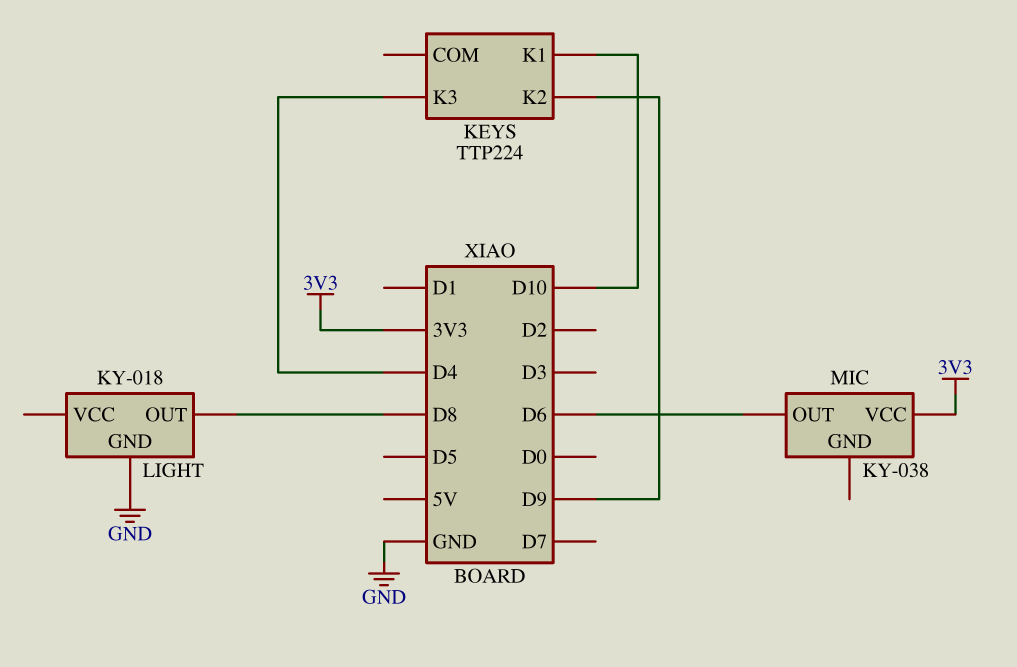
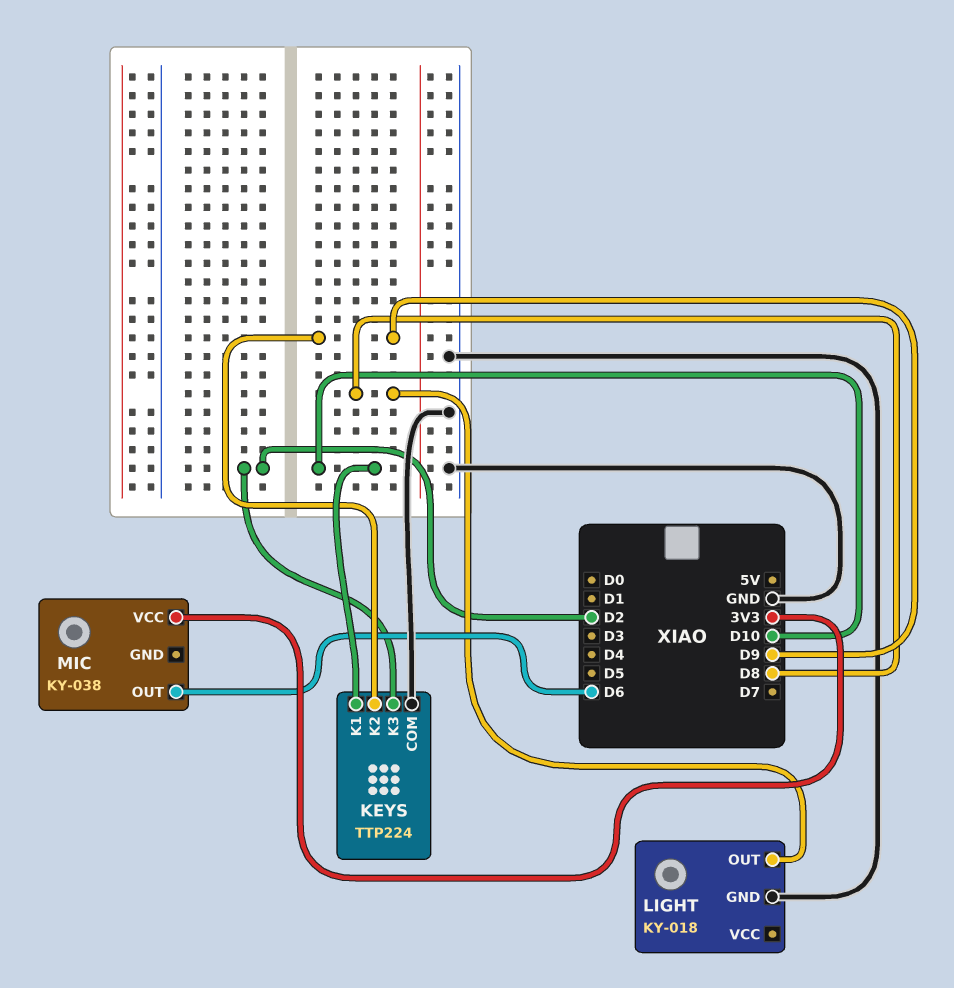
KEYS pin COM: none -> GND
KEYS pin K3: D4 -> D2

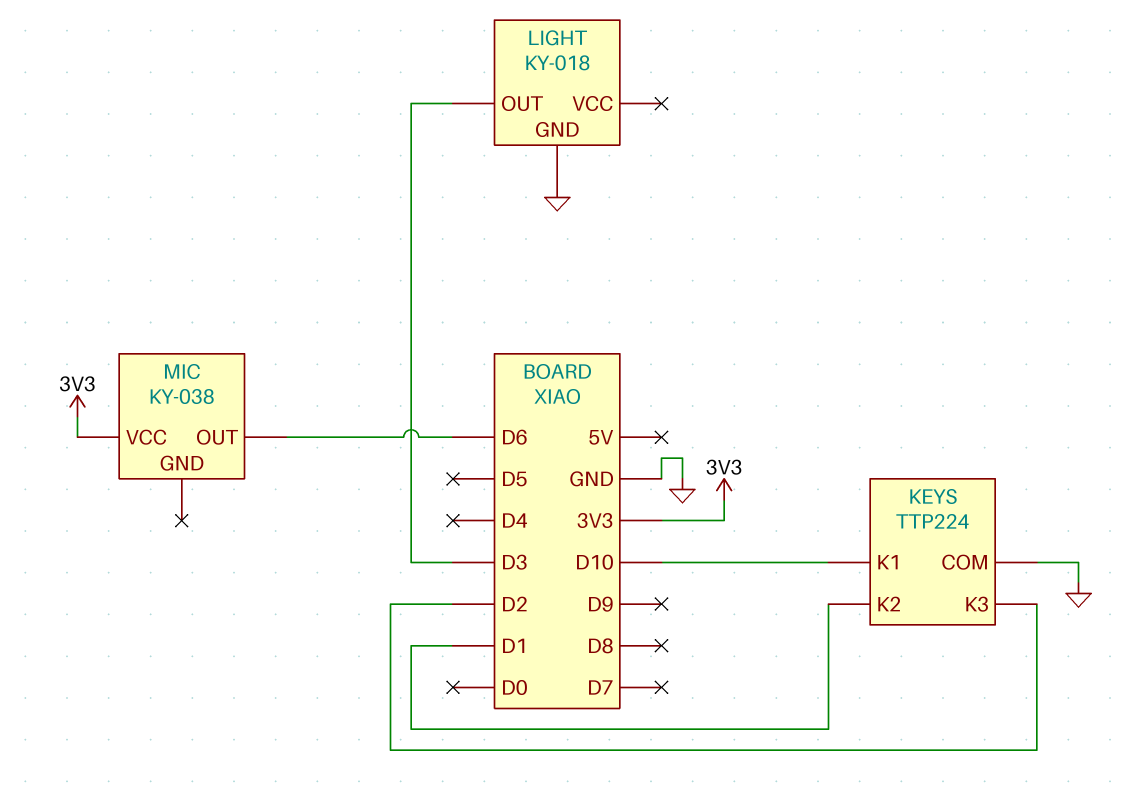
KEYS pin K2: D9 -> D1
LIGHT pin OUT: D8 -> D3

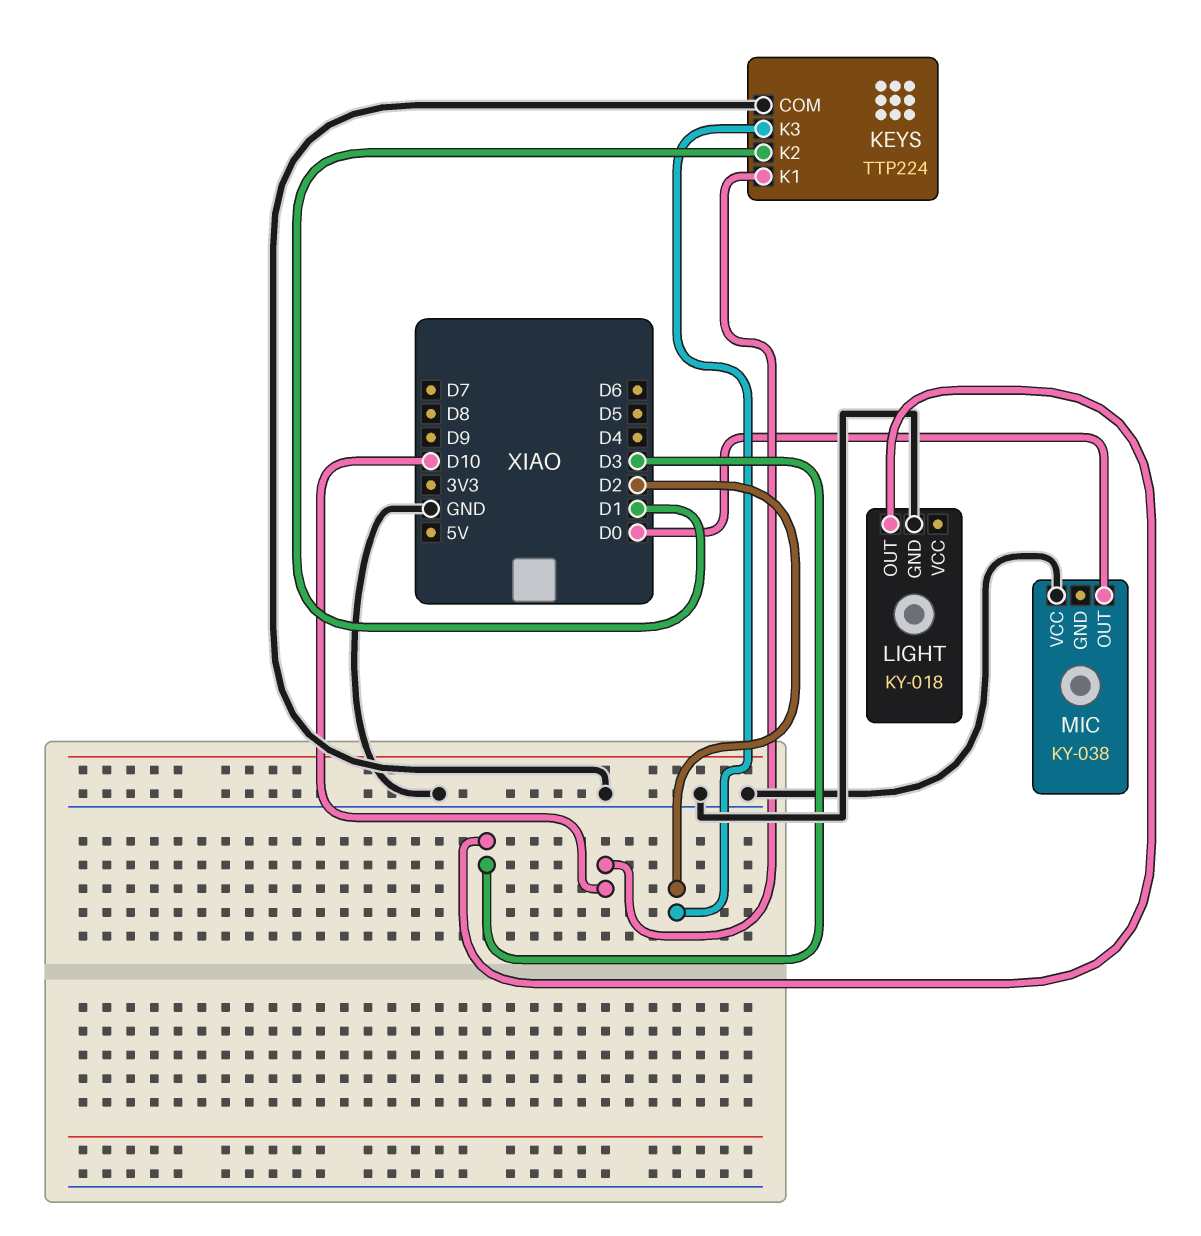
MIC pin OUT: D6 -> D0
MIC pin VCC: 3V3 -> GND

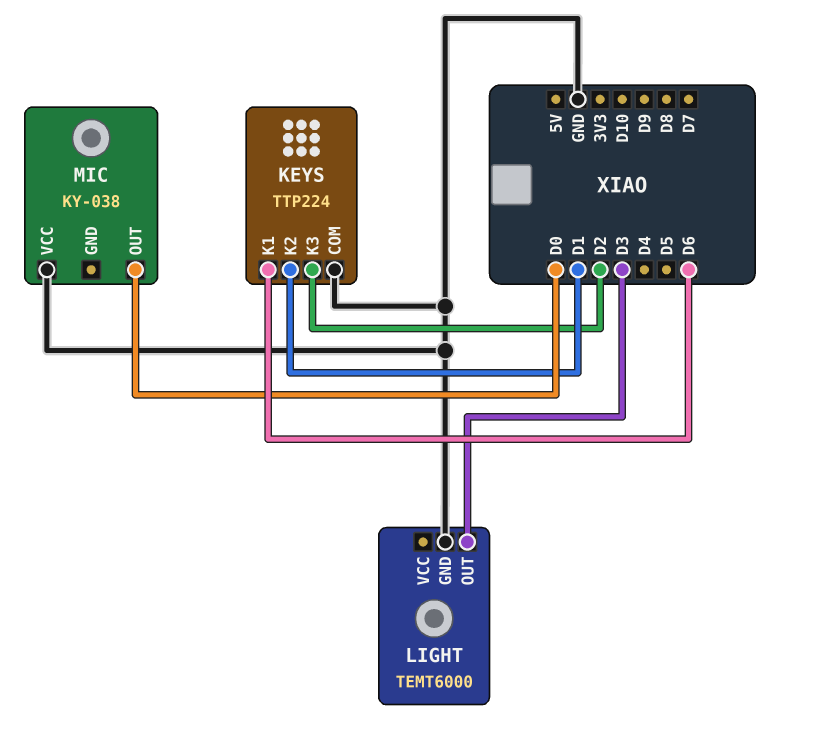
KEYS pin K1: D10 -> D6
LIGHT: KY-018 -> TEMT6000

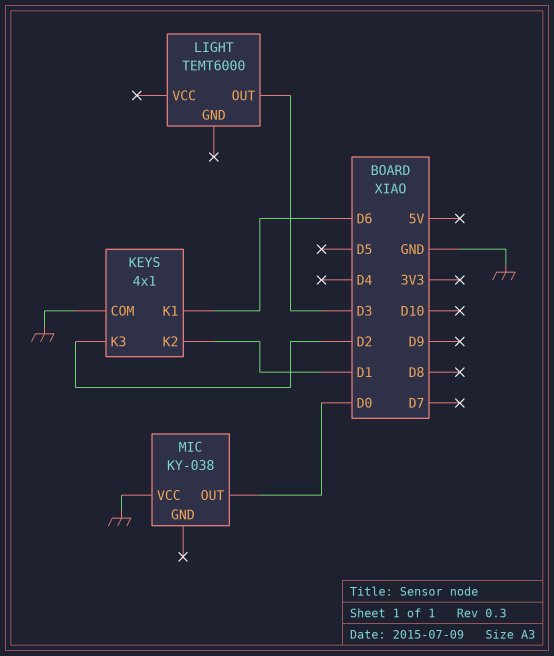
KEYS: TTP224 -> 4x1
LIGHT pin GND: GND -> none

